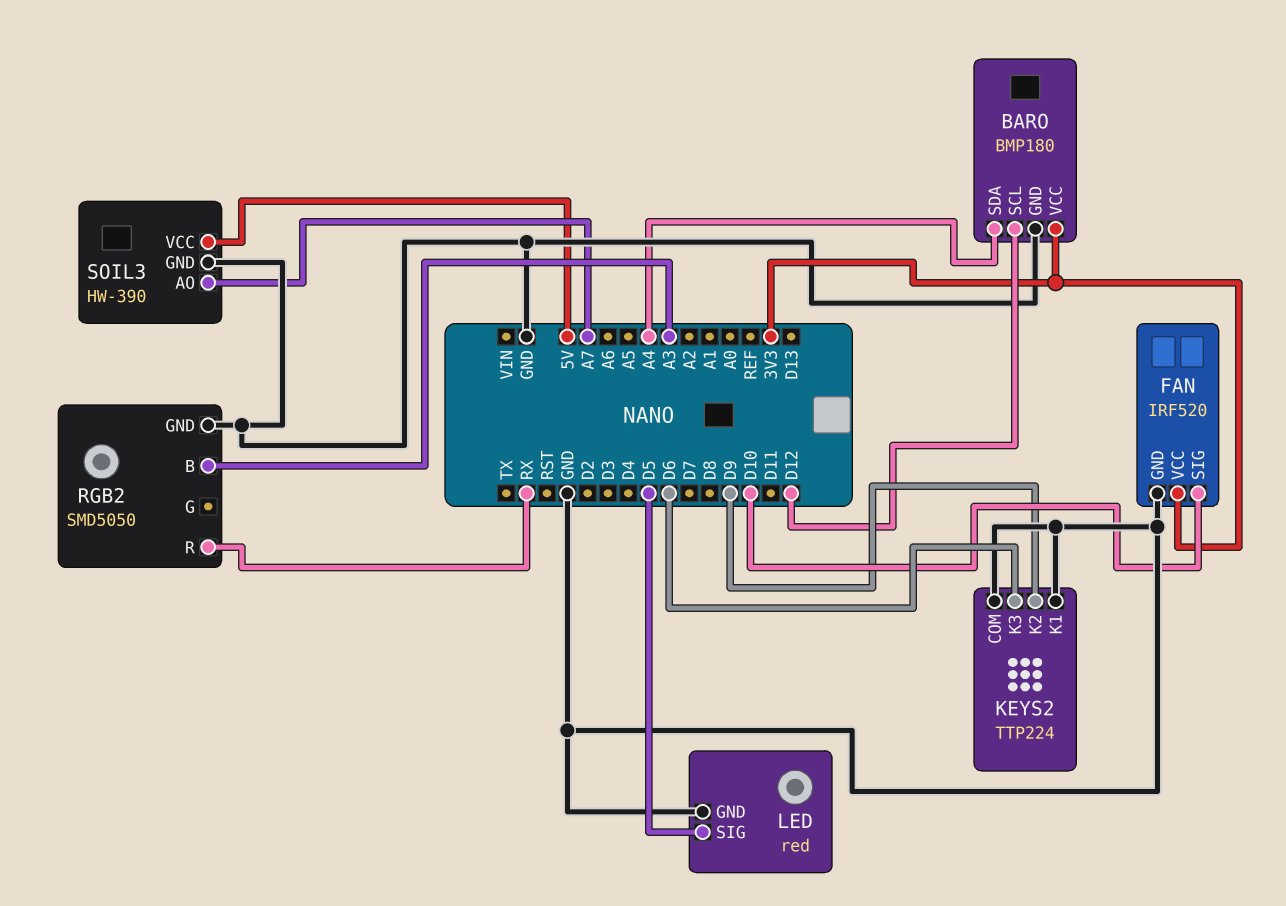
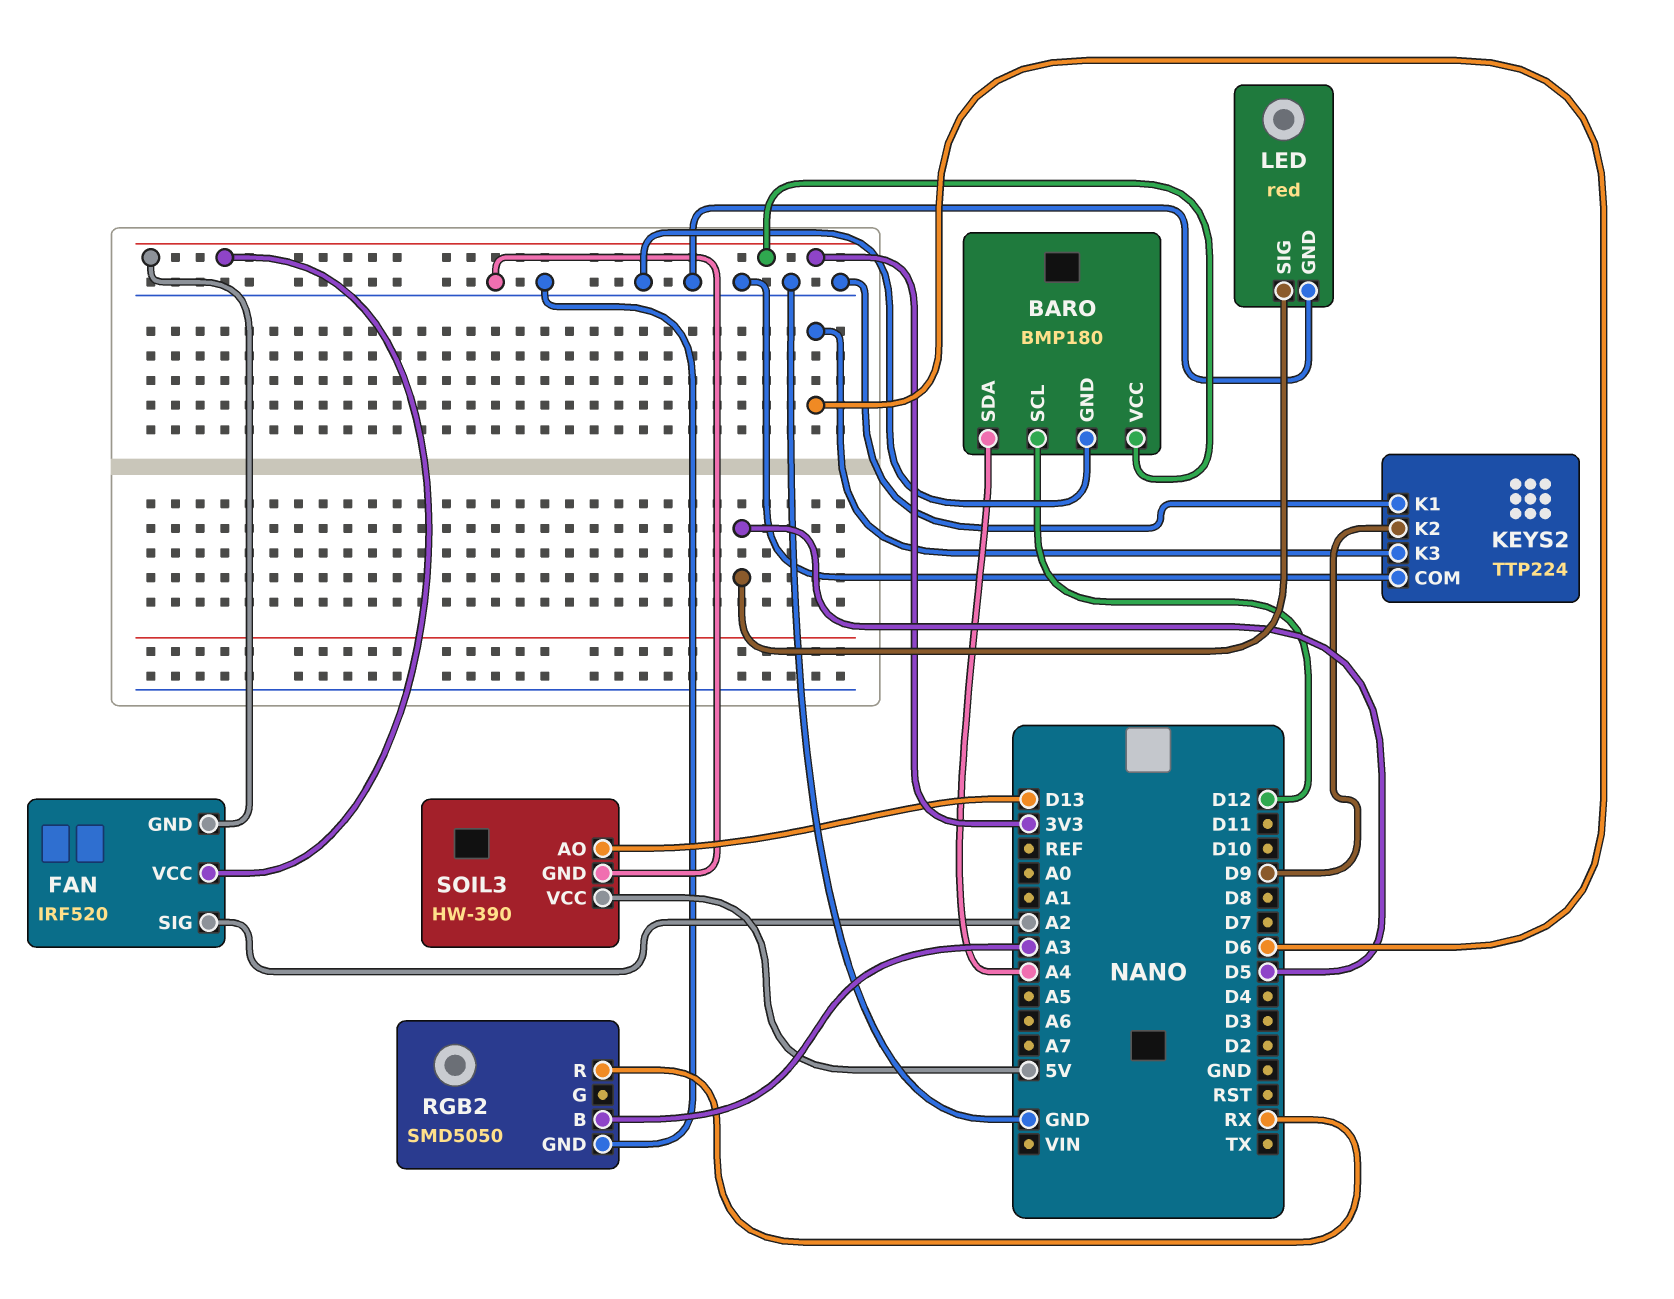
FAN pin GND: GND -> 3V3
FAN pin SIG: D10 -> A2
SOIL3 pin AO: A7 -> D13

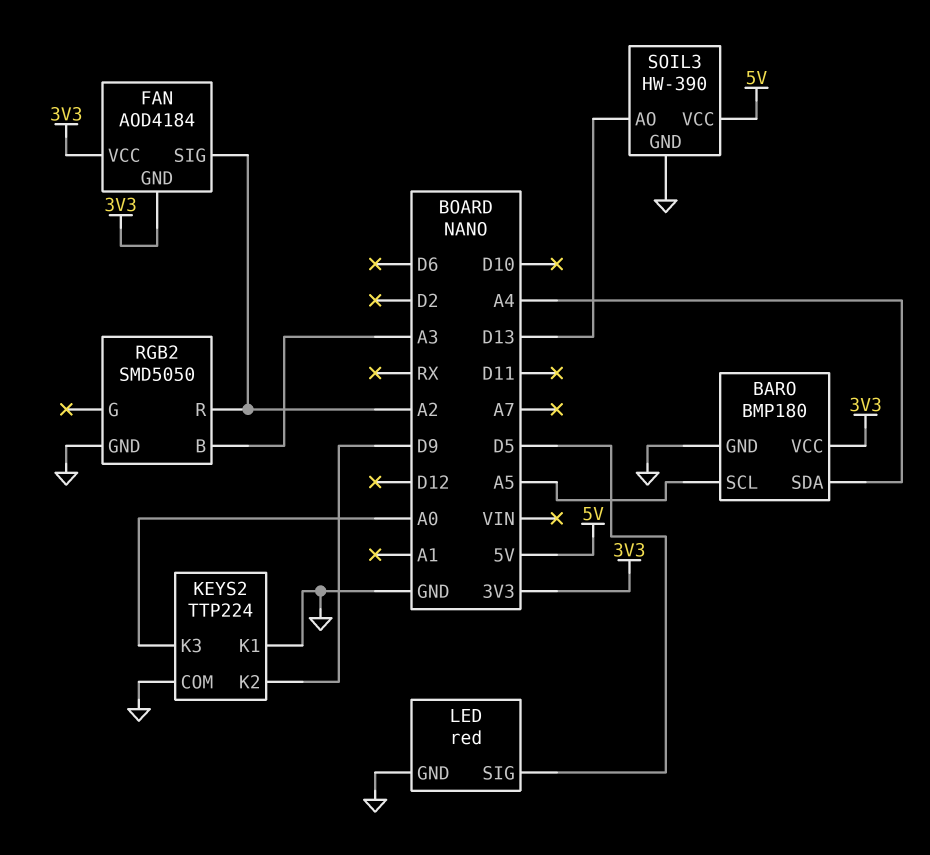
BARO pin SCL: D12 -> A5
FAN: IRF520 -> AOD4184
KEYS2 pin K3: D6 -> A0
RGB2 pin R: RX -> A2

